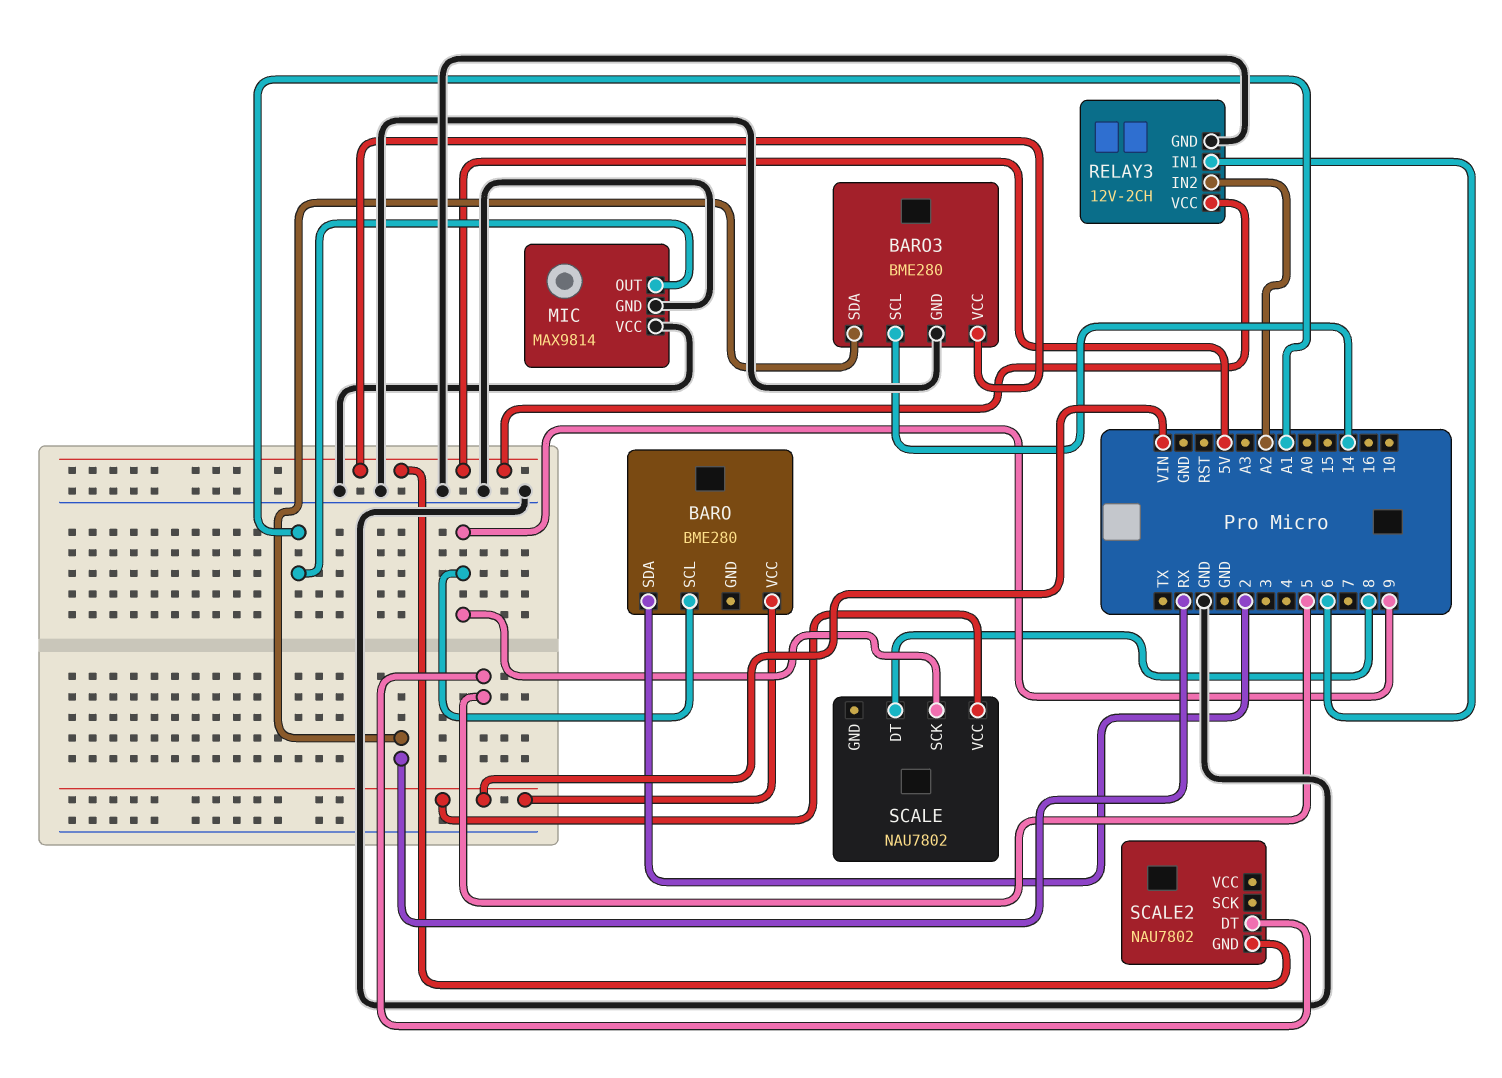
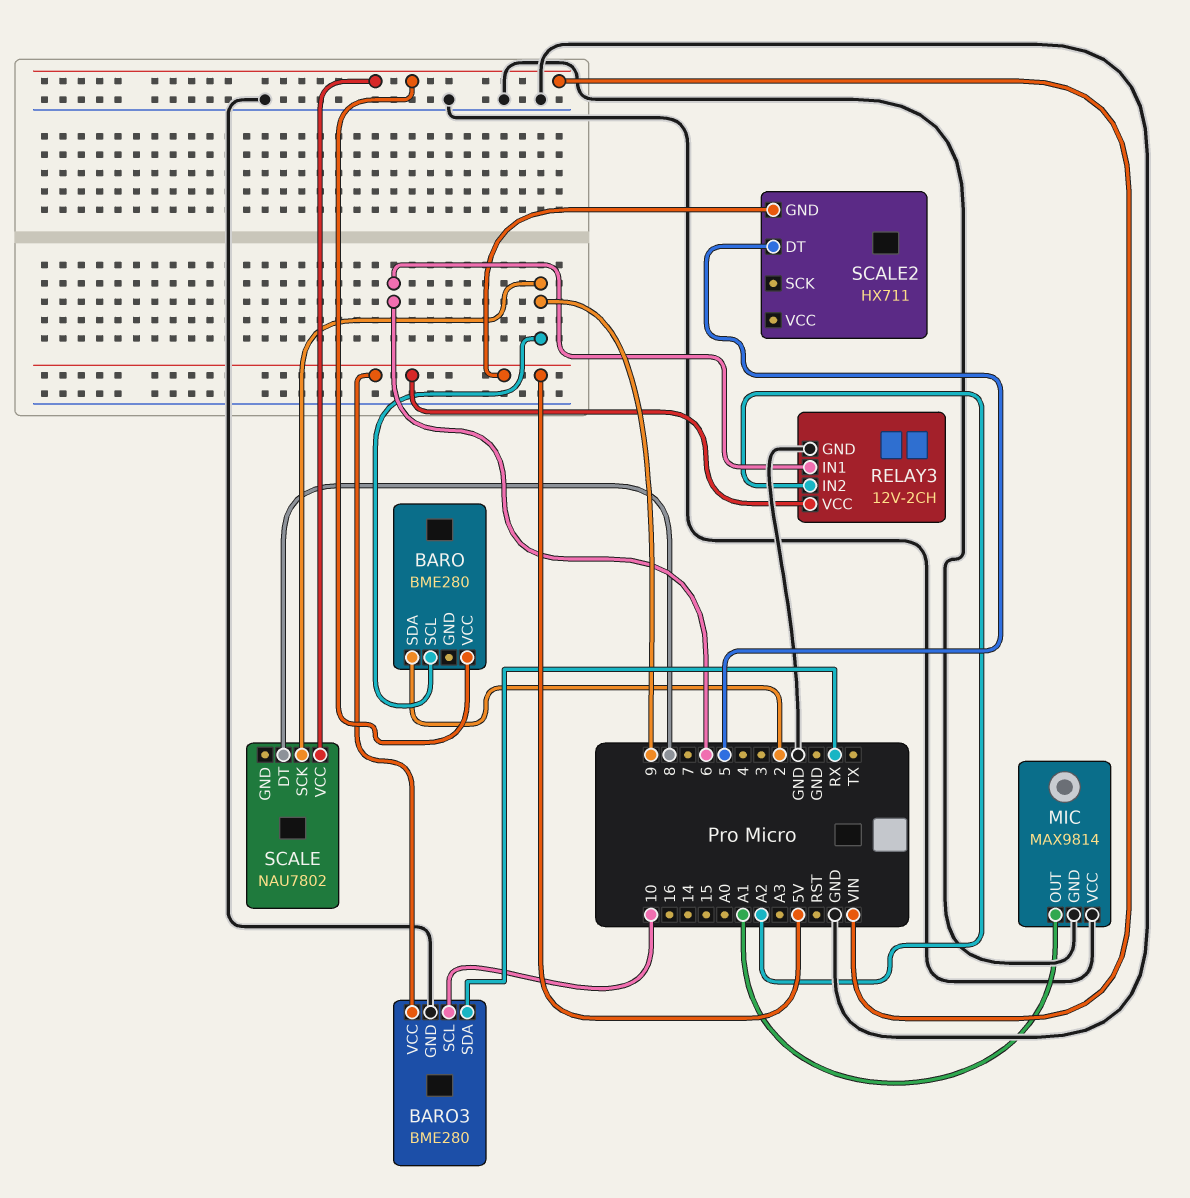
BARO3 pin SCL: 14 -> 10
SCALE2: NAU7802 -> HX711

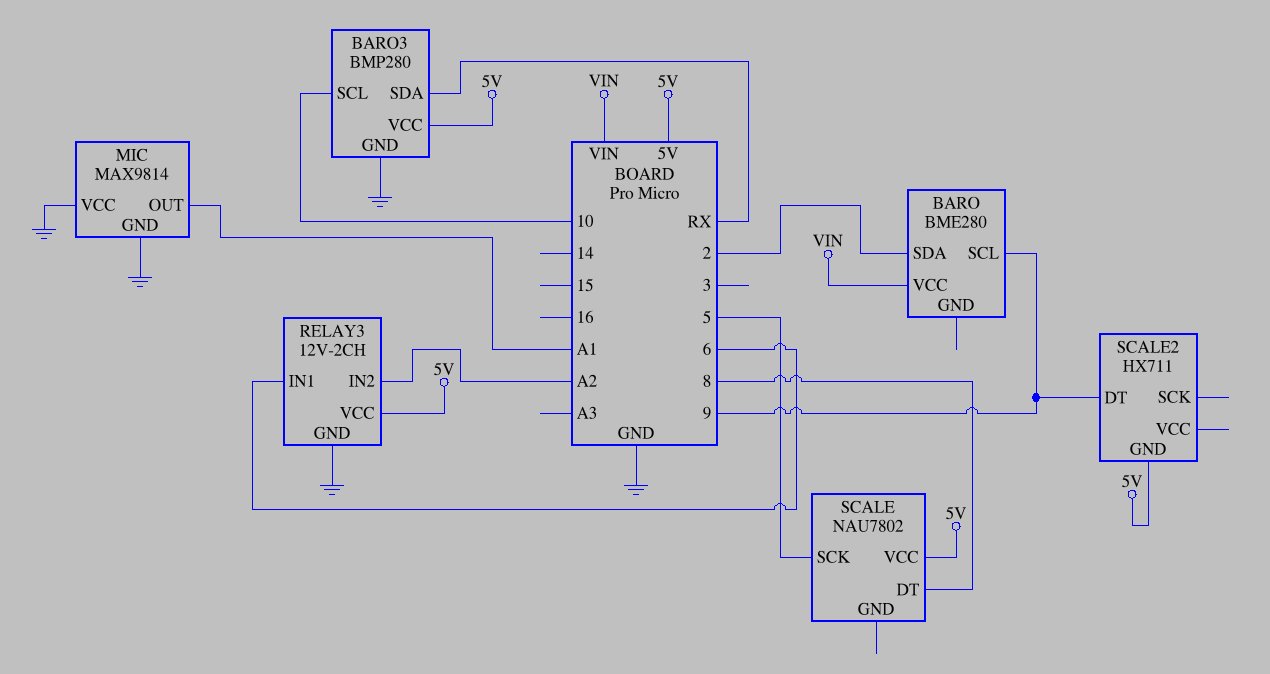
BARO3: BME280 -> BMP280
SCALE pin SCK: 9 -> 5
SCALE pin VCC: VIN -> 5V
SCALE2 pin DT: 5 -> 9

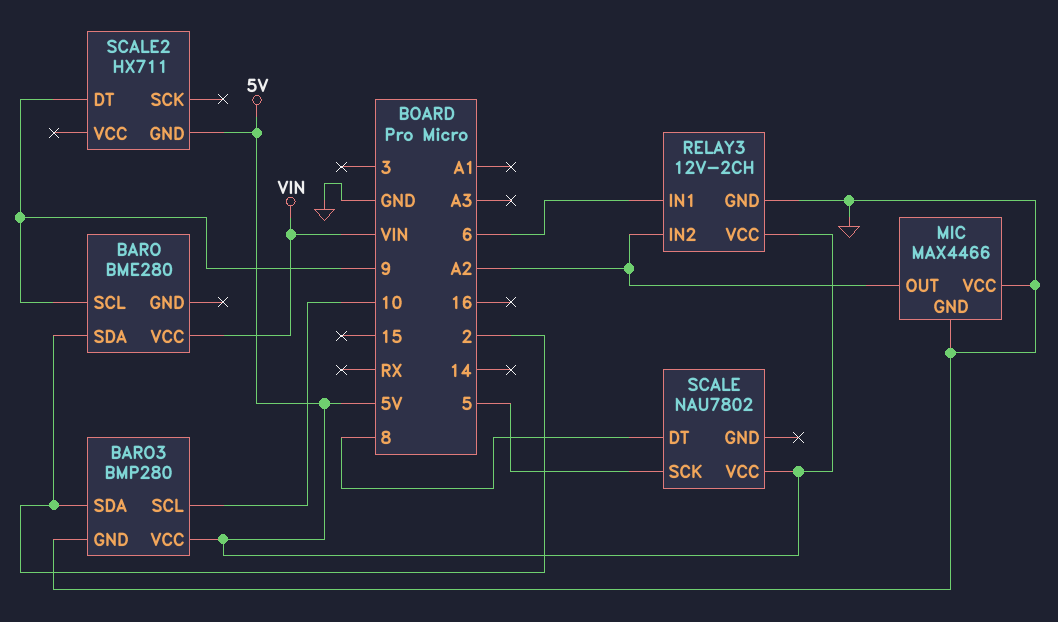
BARO3 pin SDA: RX -> 2
MIC: MAX9814 -> MAX4466
MIC pin OUT: A1 -> A2

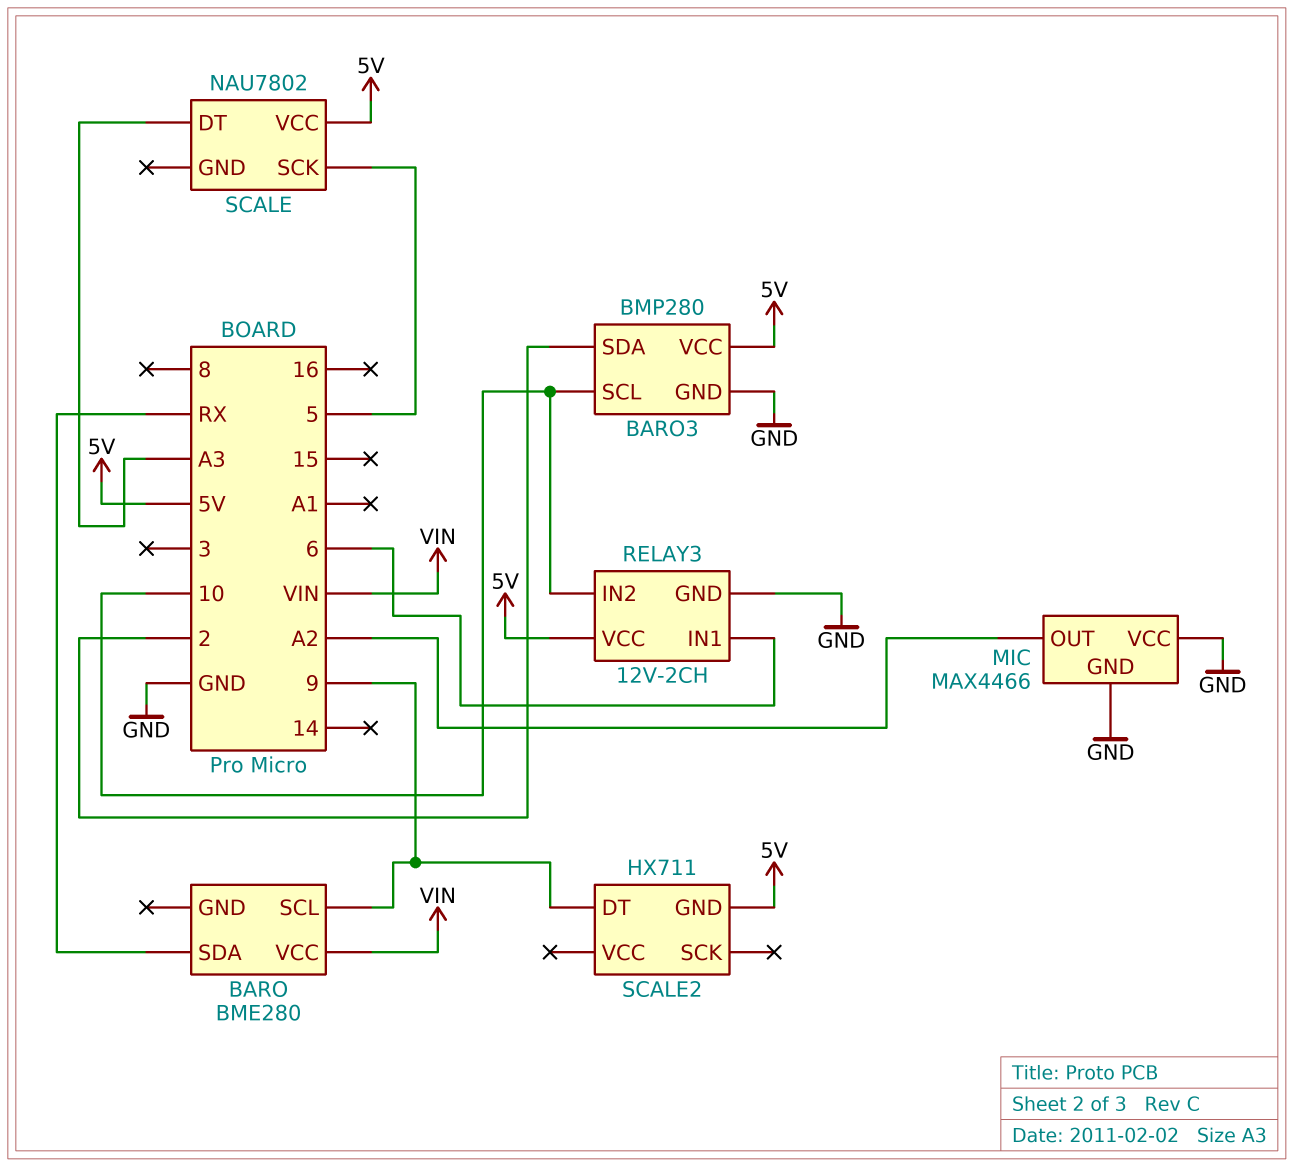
BARO pin SDA: 2 -> RX
RELAY3 pin IN2: A2 -> 10
SCALE pin DT: 8 -> A3

